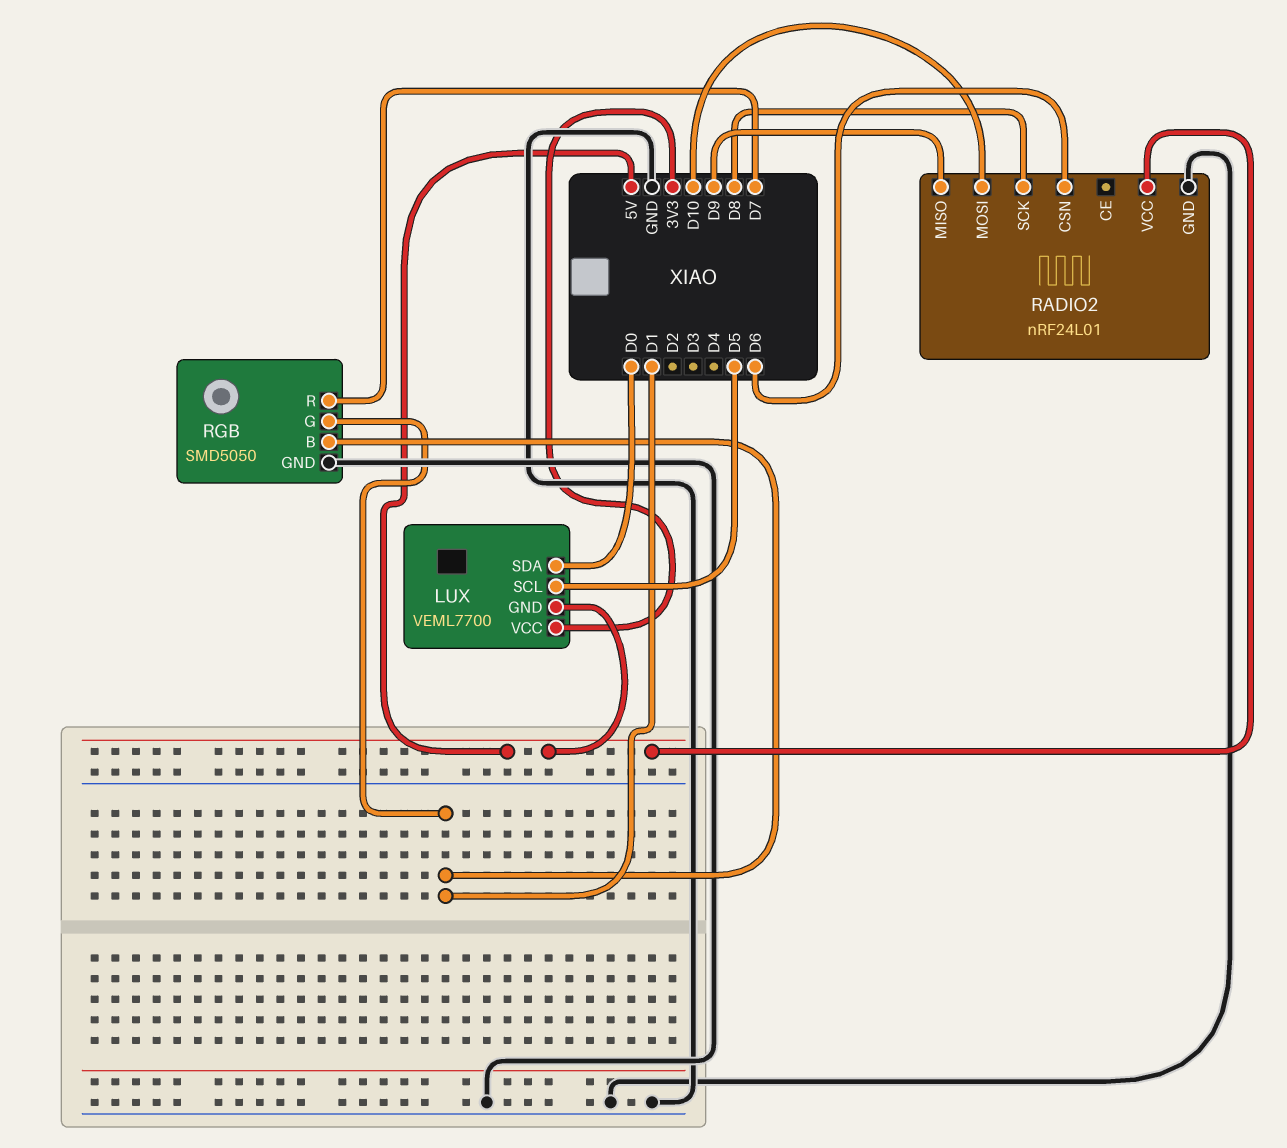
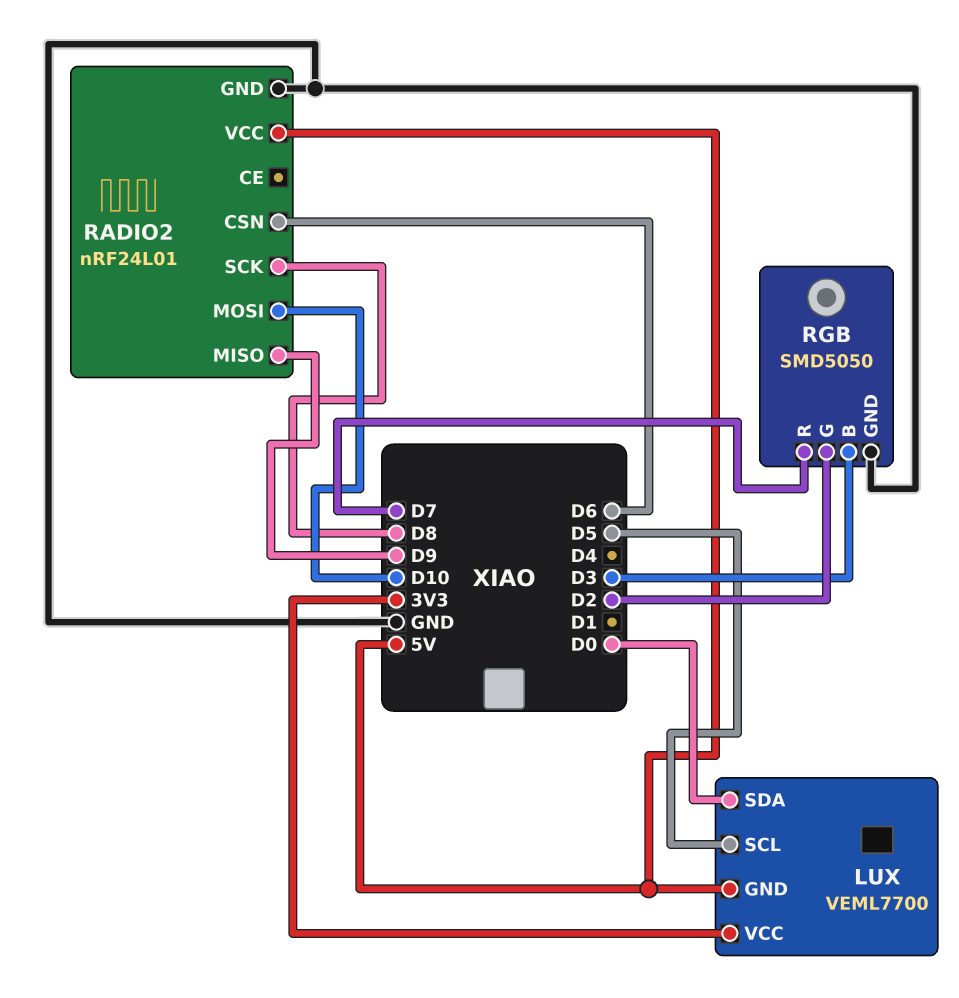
RGB pin B: D1 -> D3
RGB pin G: D1 -> D2

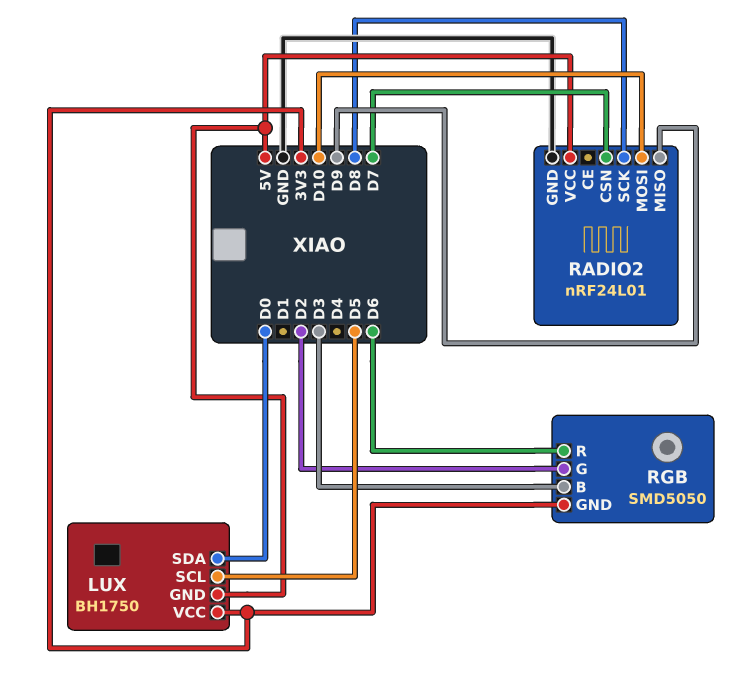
LUX: VEML7700 -> BH1750
RADIO2 pin CSN: D6 -> D7
RGB pin GND: GND -> 3V3
RGB pin R: D7 -> D6

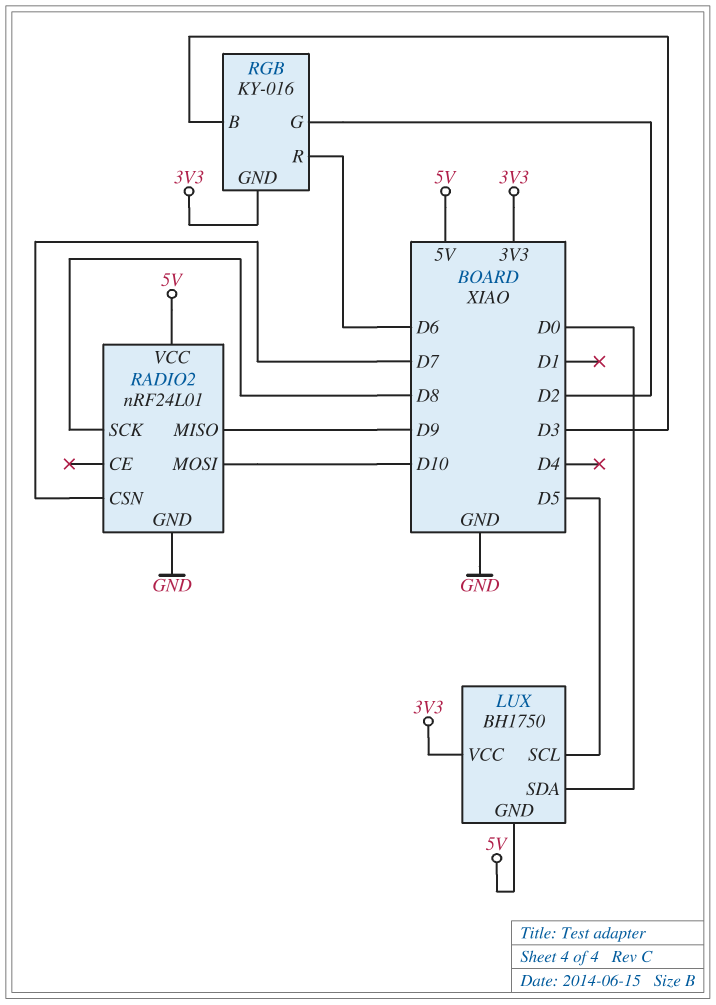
RGB: SMD5050 -> KY-016

